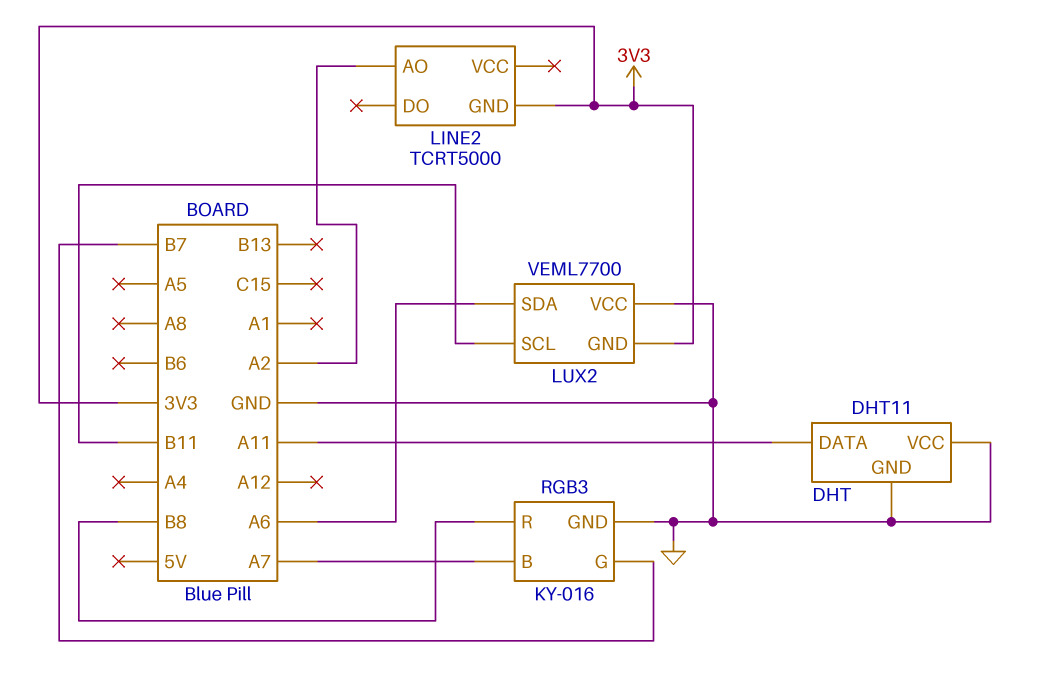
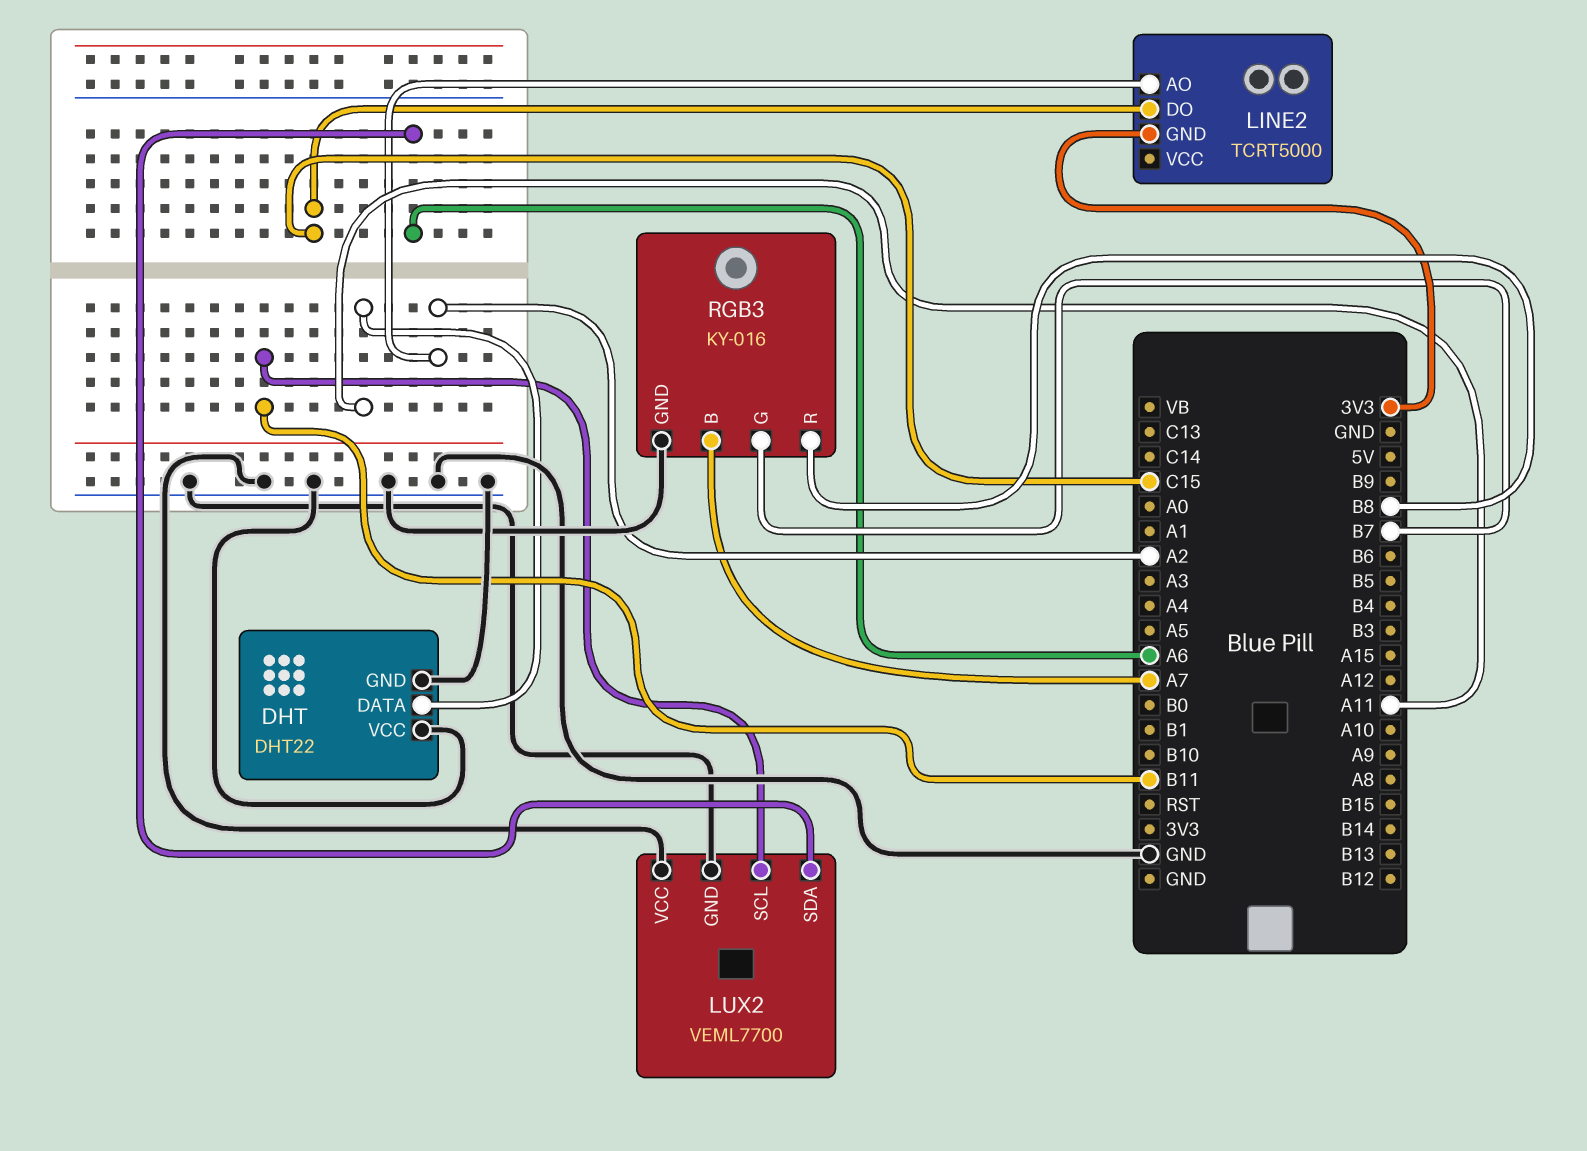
DHT: DHT11 -> DHT22
LINE2 pin DO: none -> C15
LUX2 pin GND: 3V3 -> GND

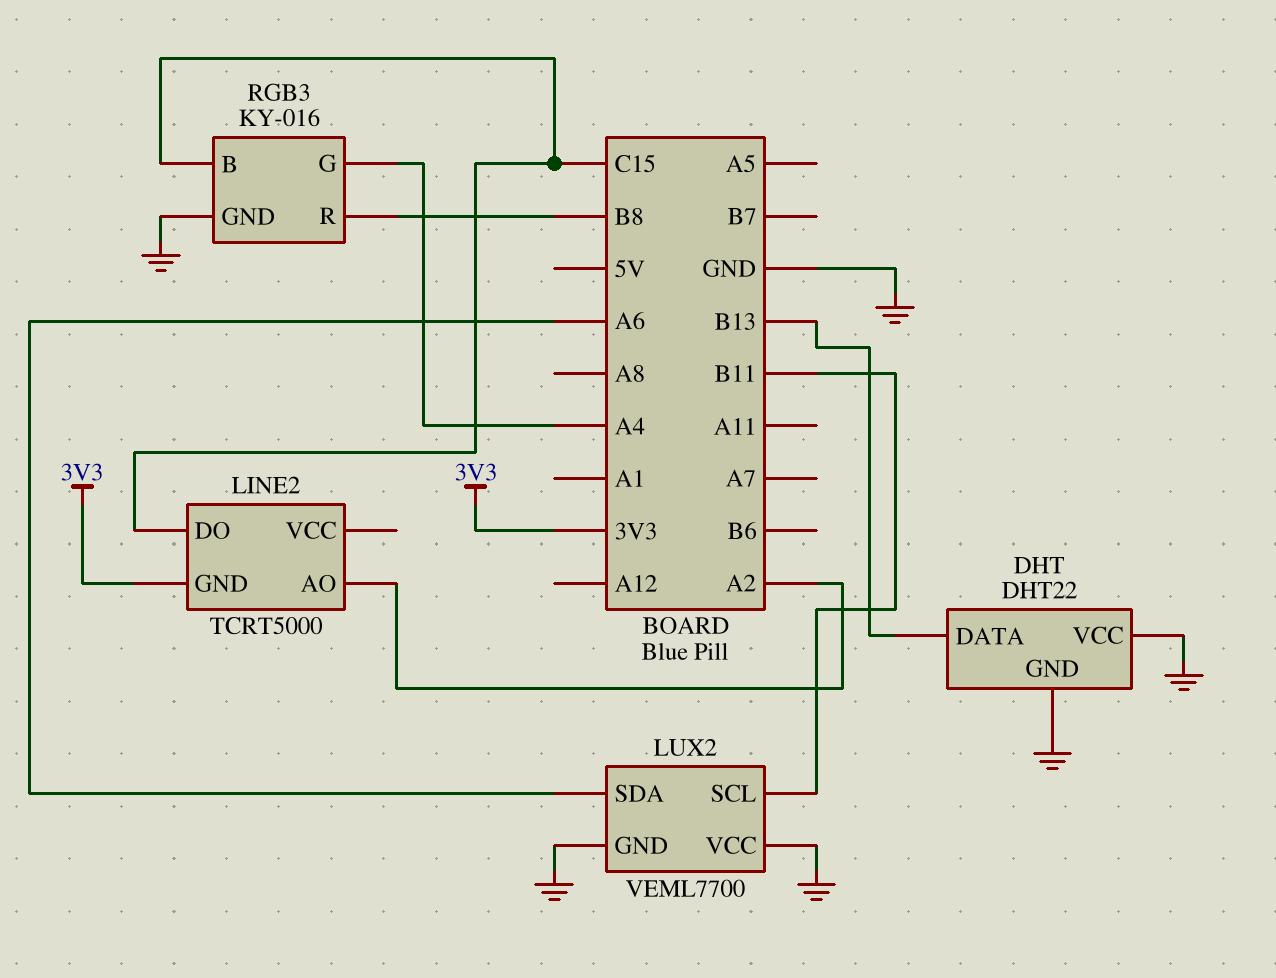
DHT pin DATA: A11 -> B13
RGB3 pin B: A7 -> C15
RGB3 pin G: B7 -> A4

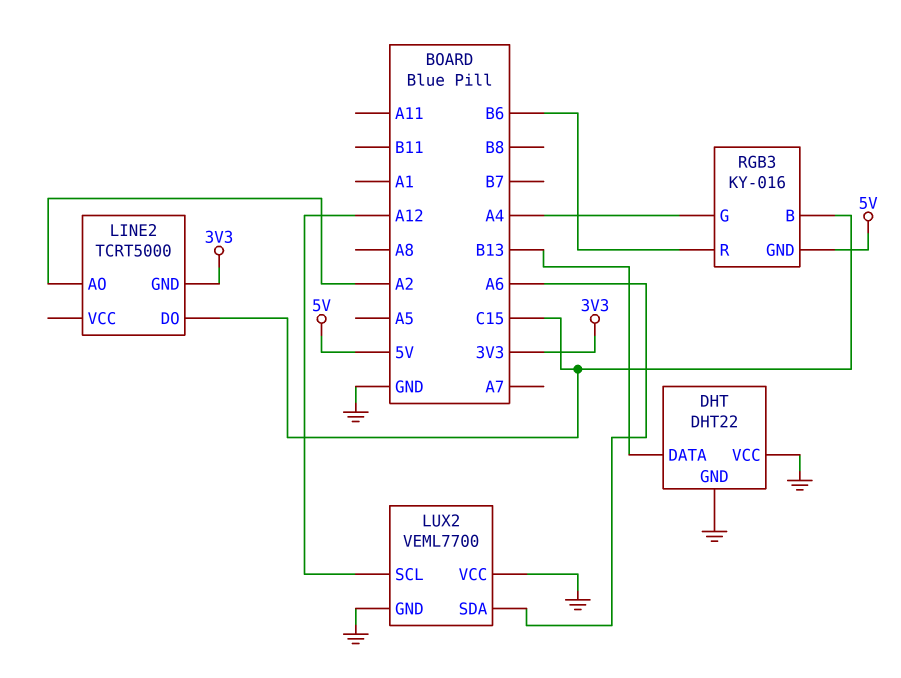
LUX2 pin SCL: B11 -> A12
RGB3 pin GND: GND -> 5V
RGB3 pin R: B8 -> B6

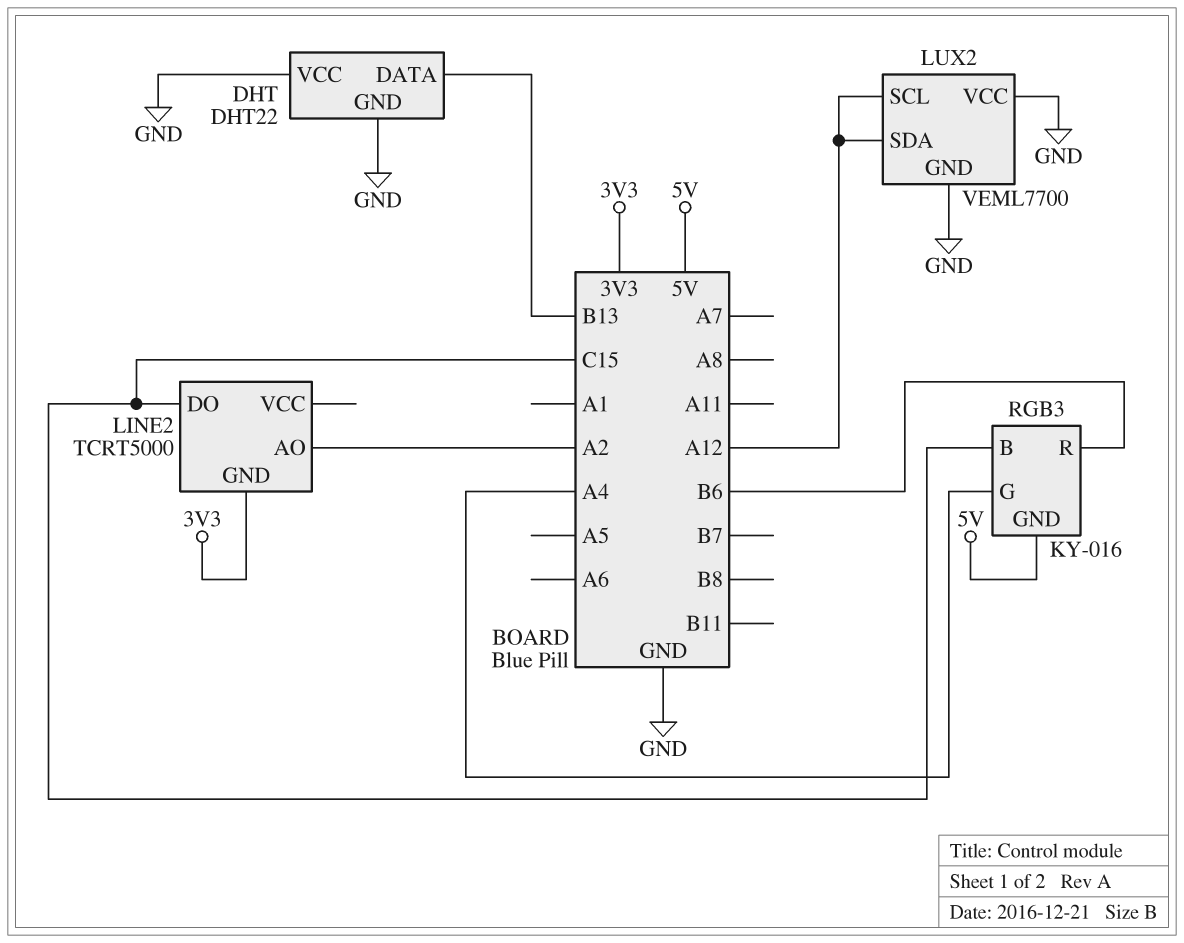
LUX2 pin SDA: A6 -> A12

